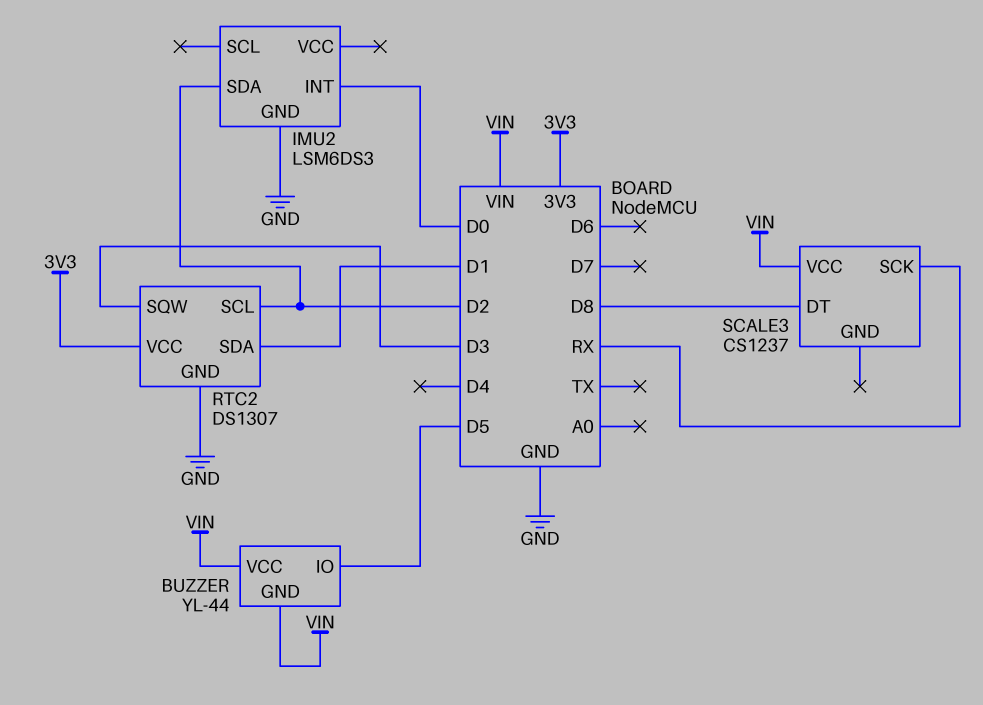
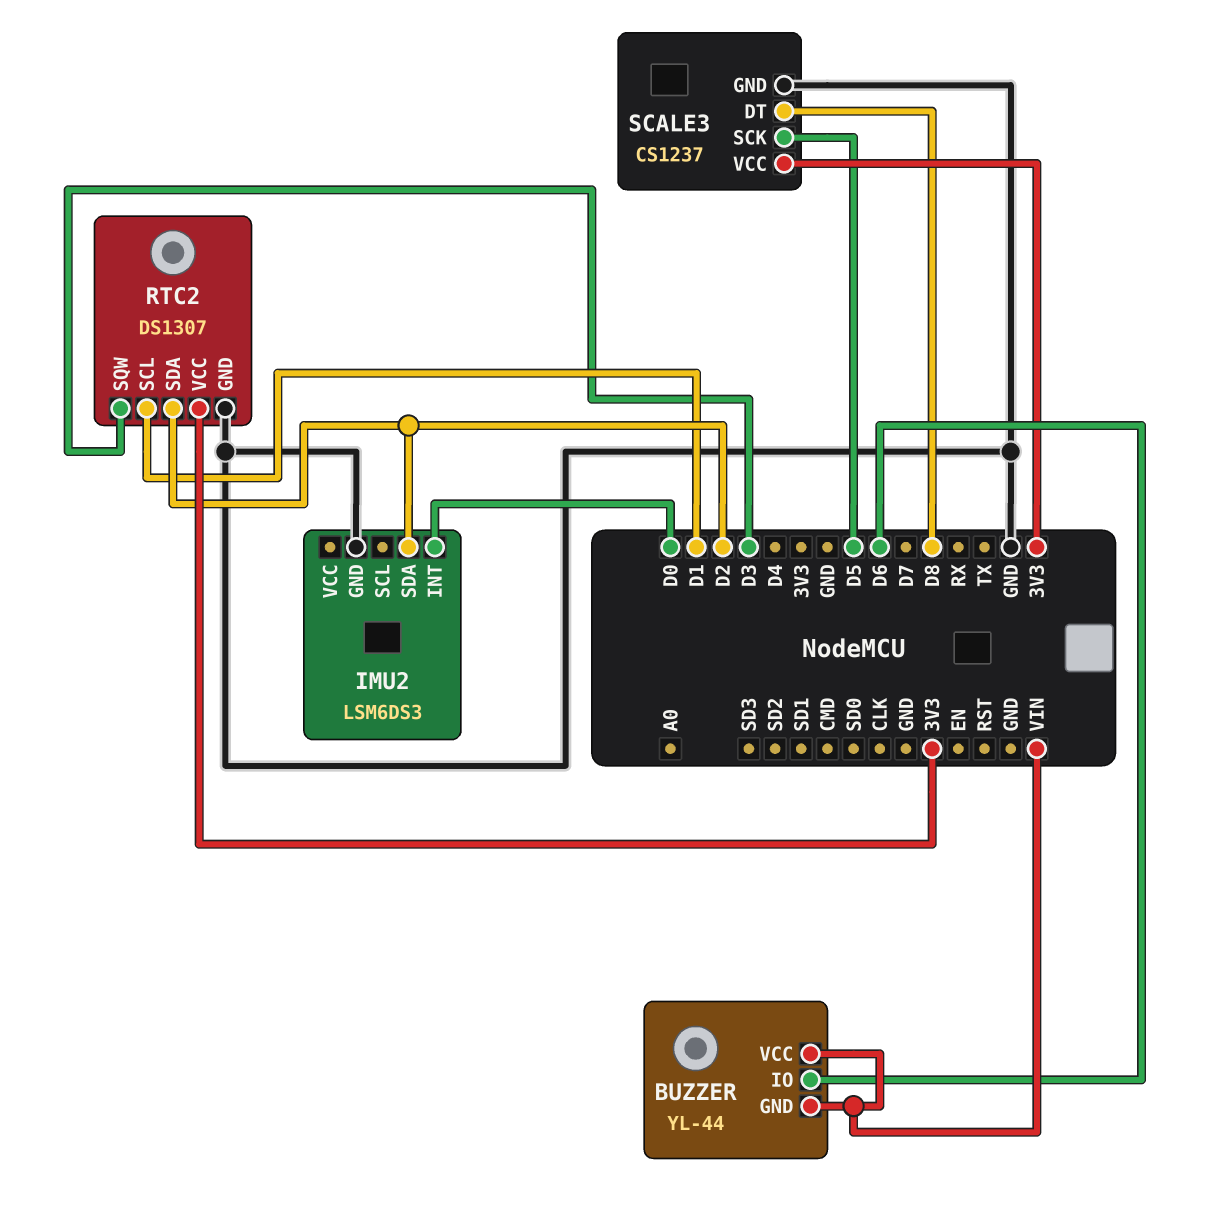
BUZZER pin IO: D5 -> D6
RTC2 pin SCL: D2 -> D1
RTC2 pin SDA: D1 -> D2
SCALE3 pin GND: none -> GND
SCALE3 pin SCK: RX -> D5
SCALE3 pin VCC: VIN -> 3V3

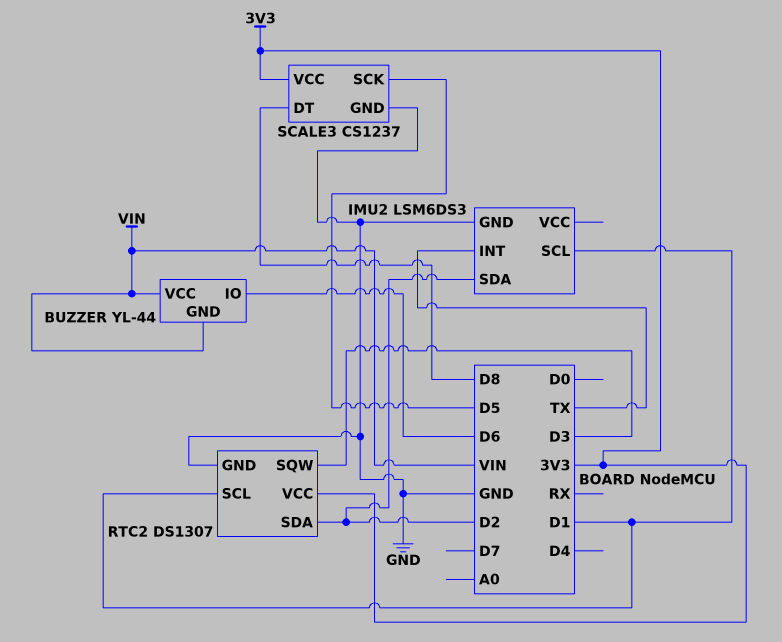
IMU2 pin INT: D0 -> TX
IMU2 pin SCL: none -> D1

